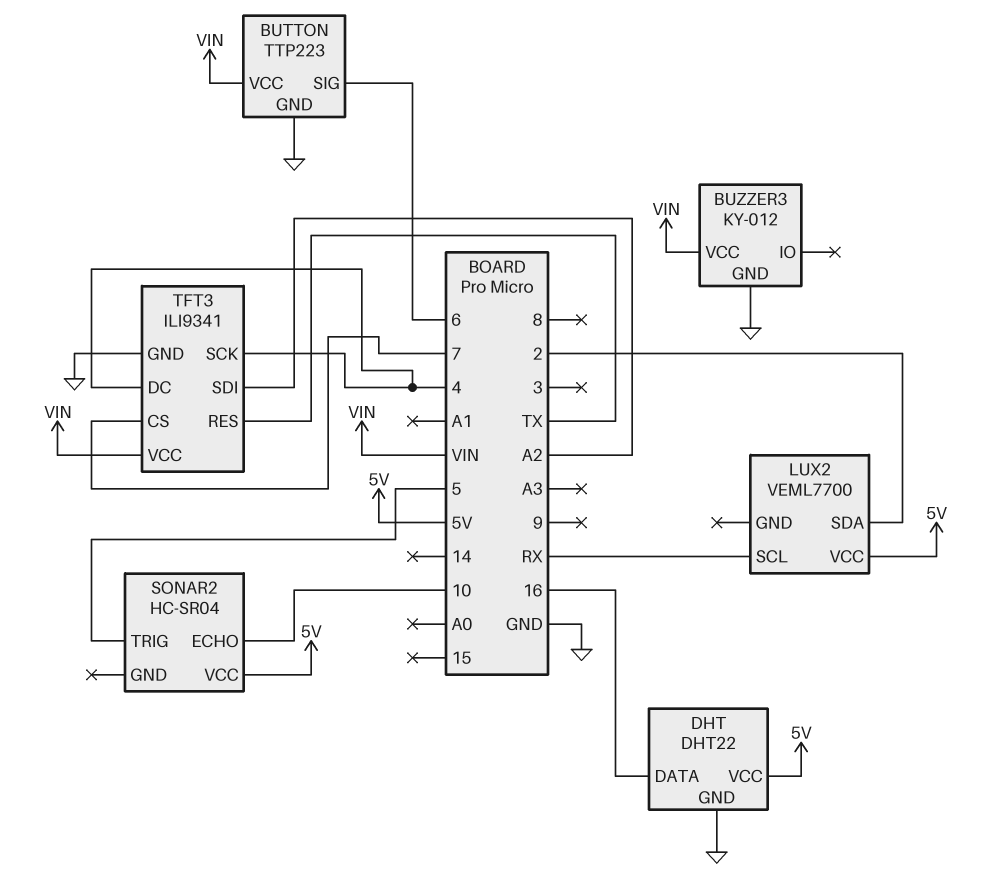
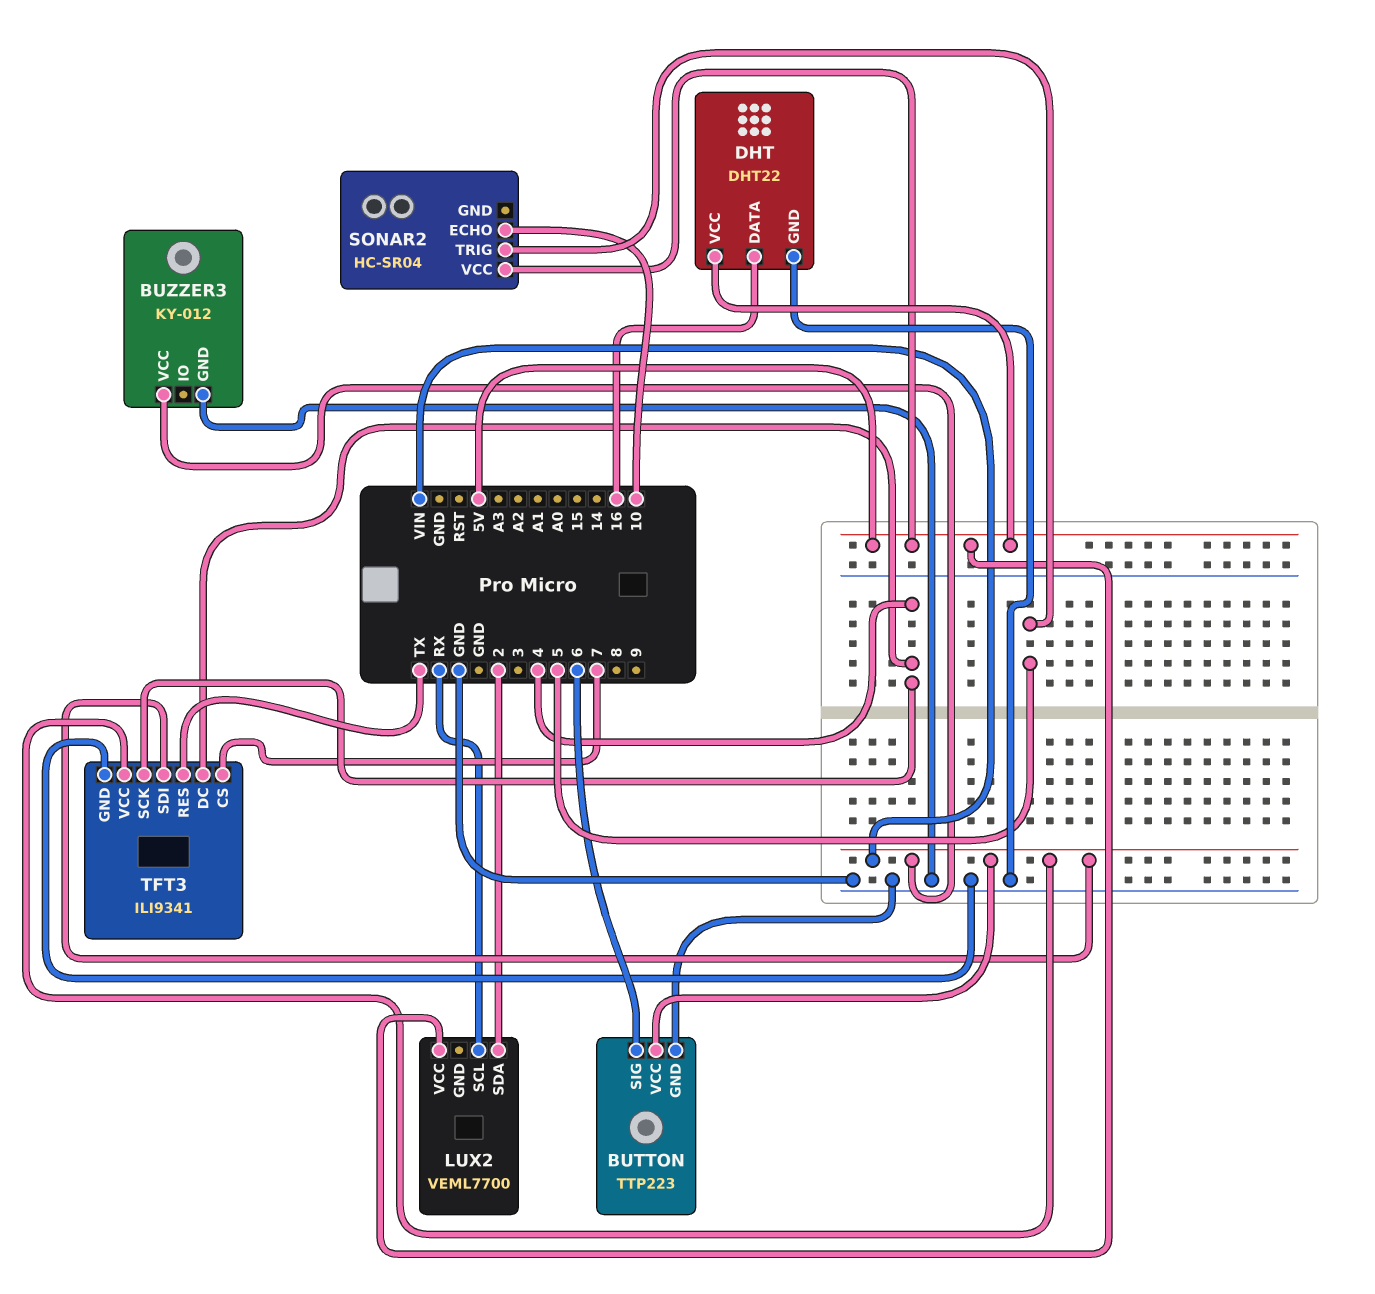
TFT3 pin SDI: A2 -> VIN

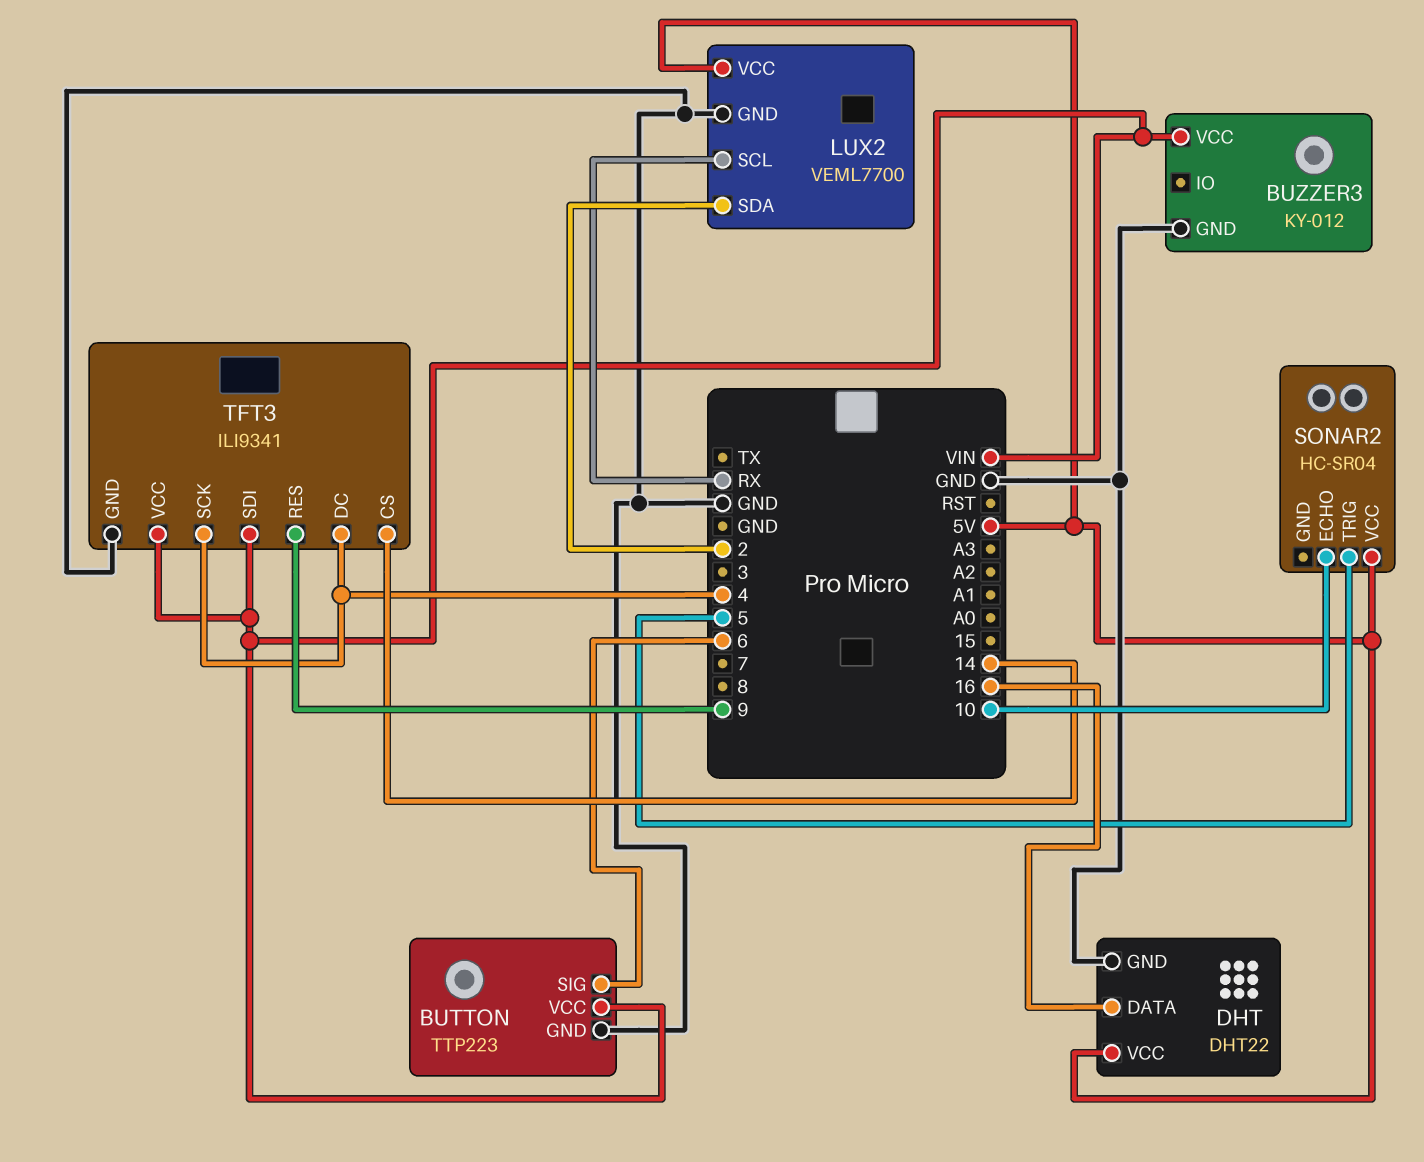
LUX2 pin GND: none -> GND
TFT3 pin CS: 7 -> 14
TFT3 pin RES: TX -> 9

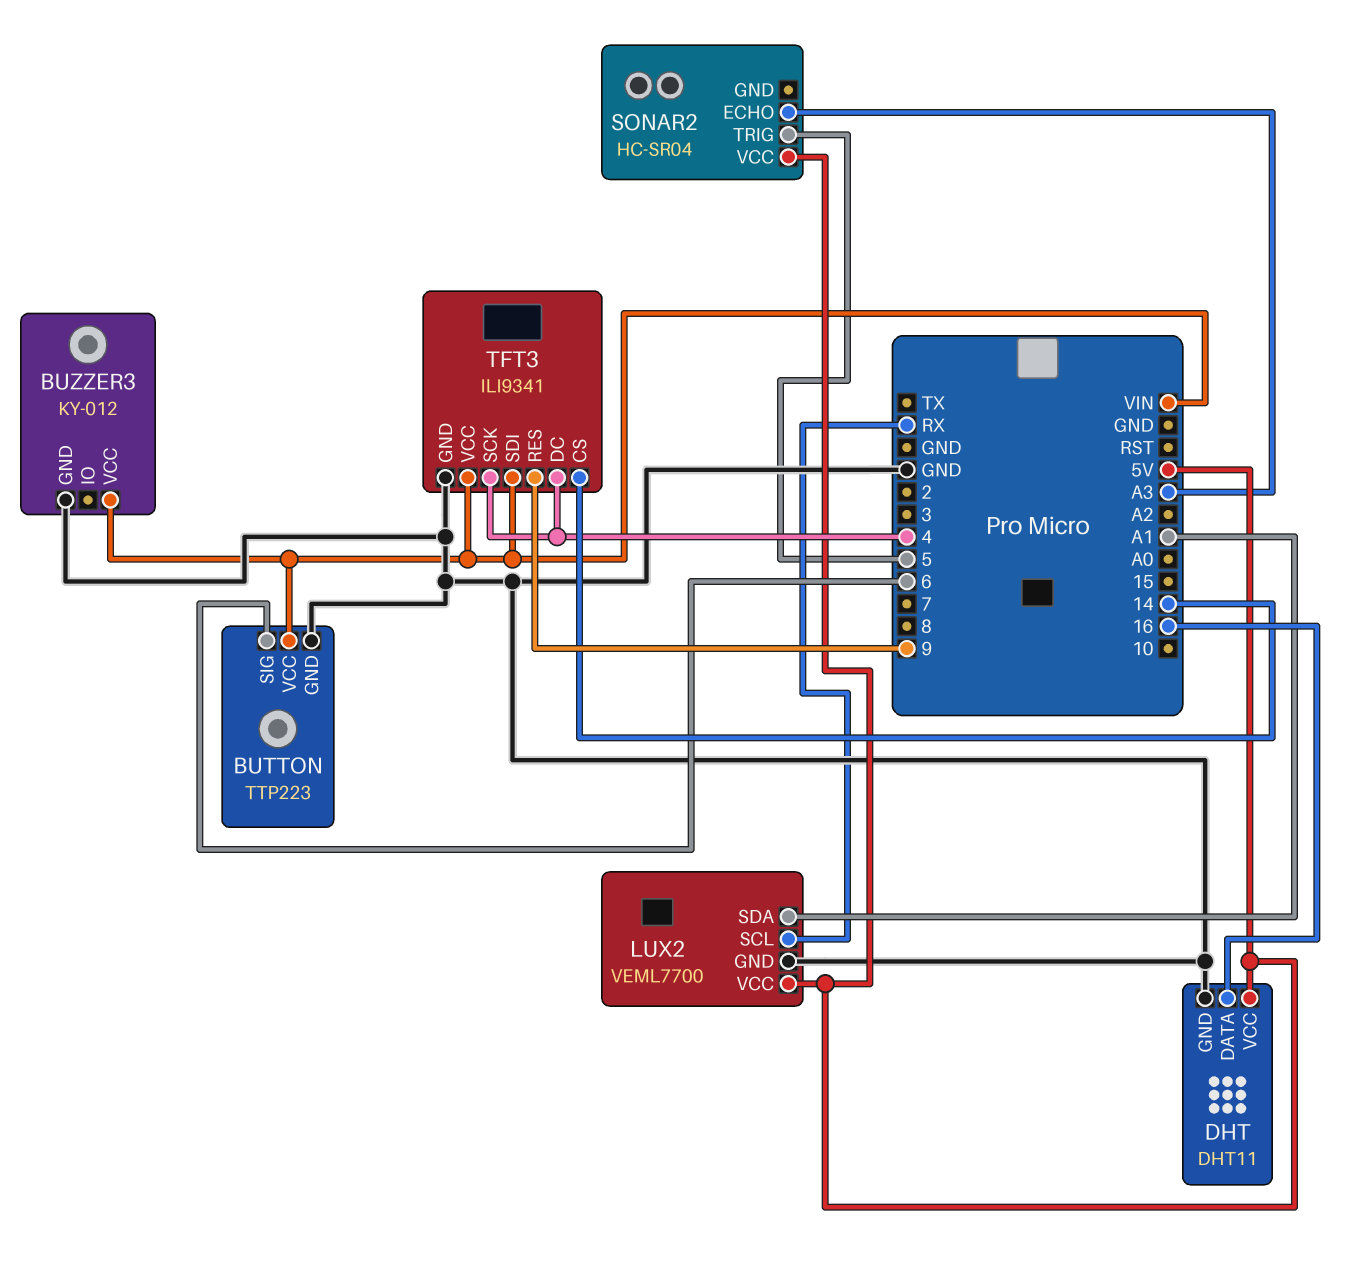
DHT: DHT22 -> DHT11
LUX2 pin SDA: 2 -> A1
SONAR2 pin ECHO: 10 -> A3

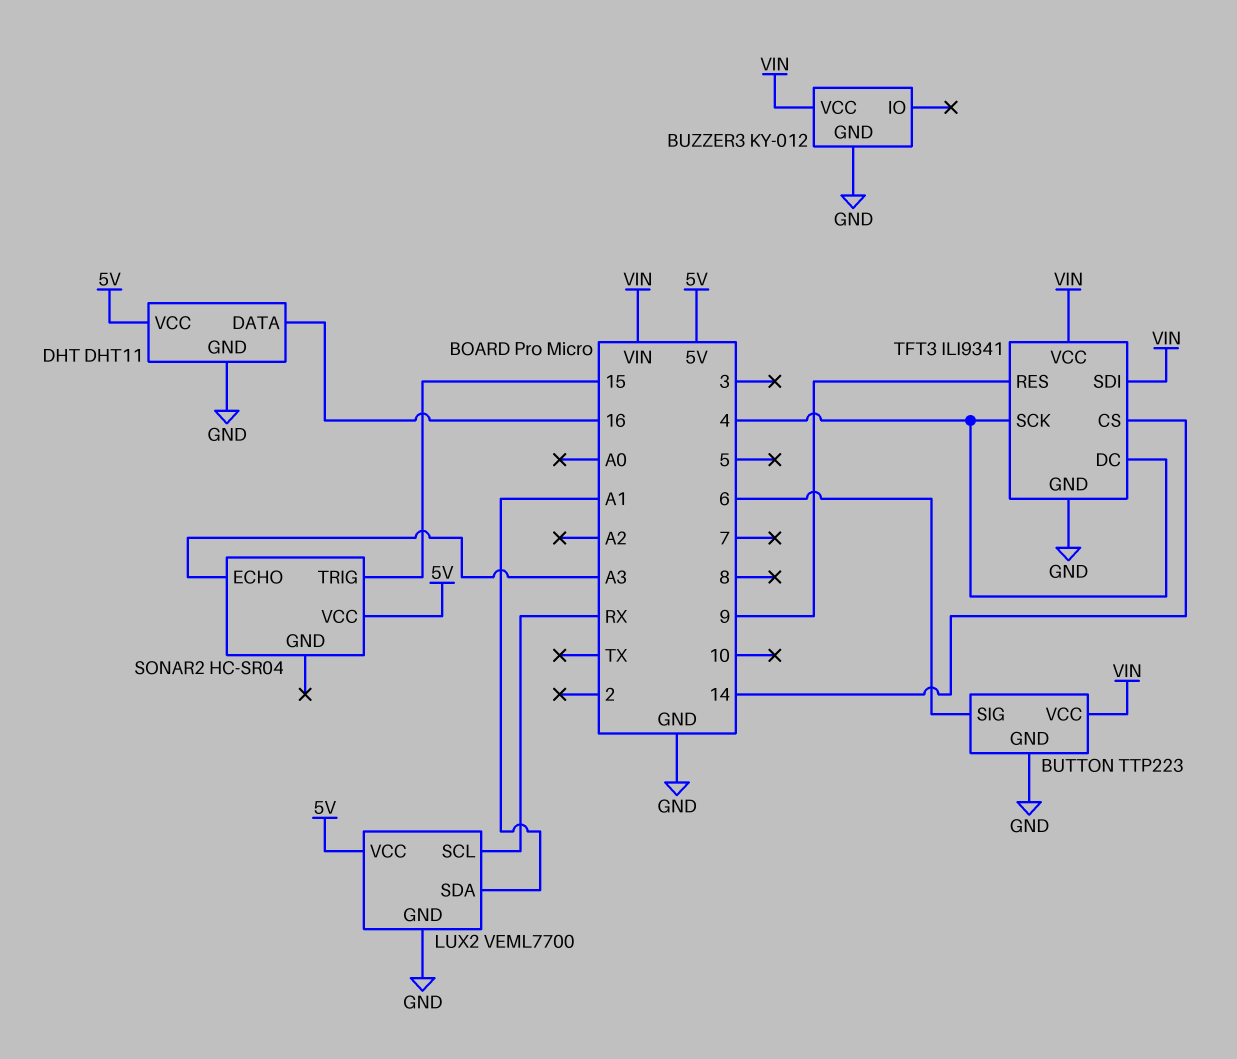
SONAR2 pin TRIG: 5 -> 15

